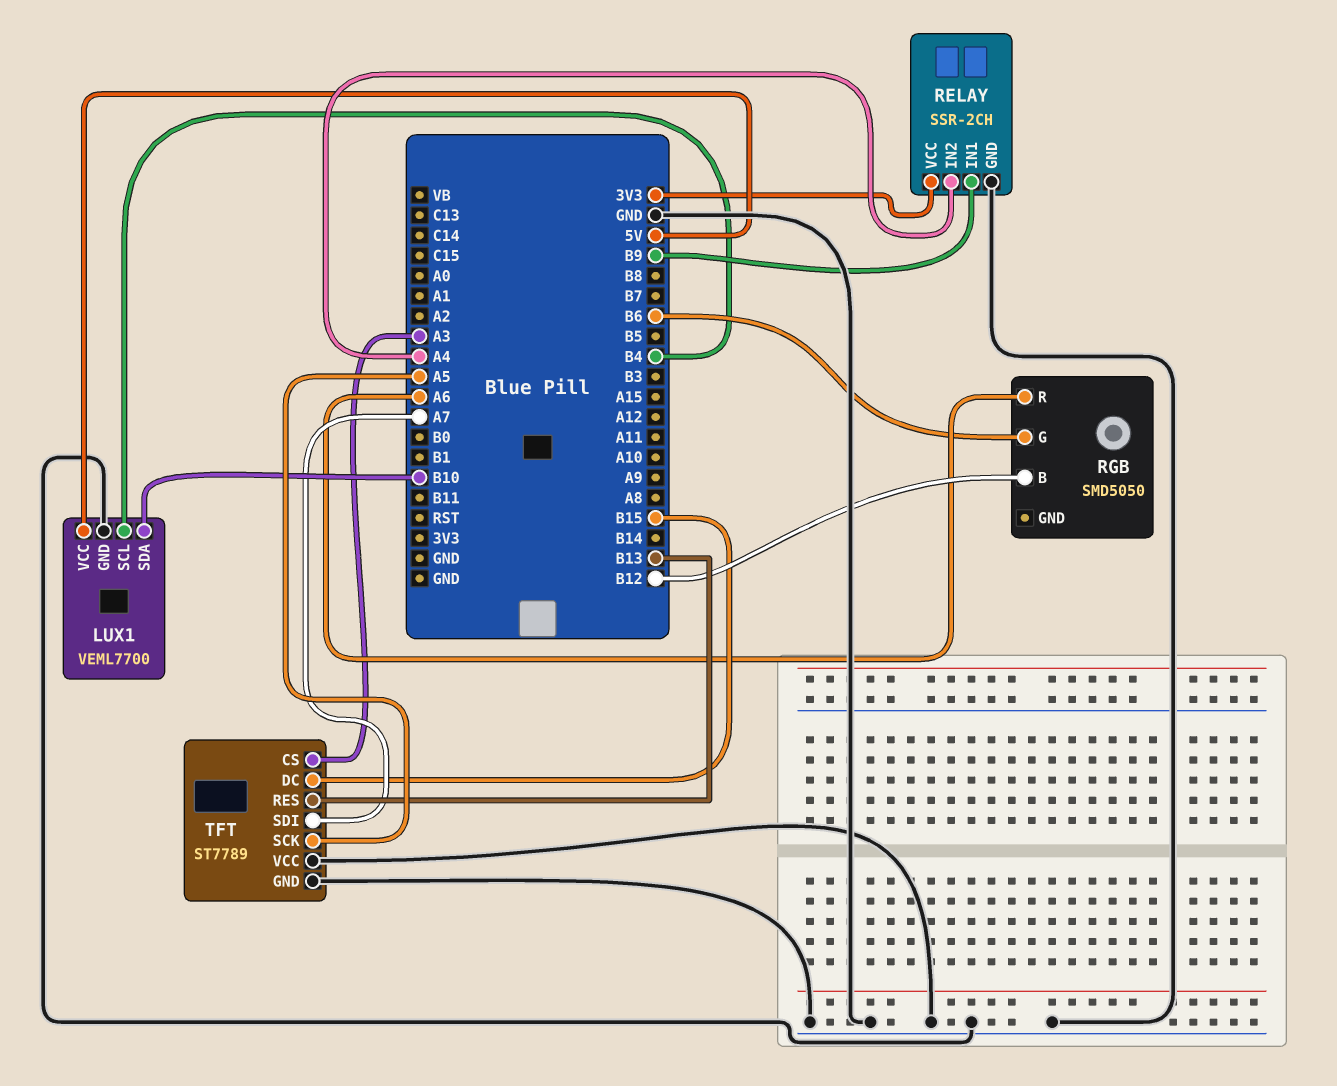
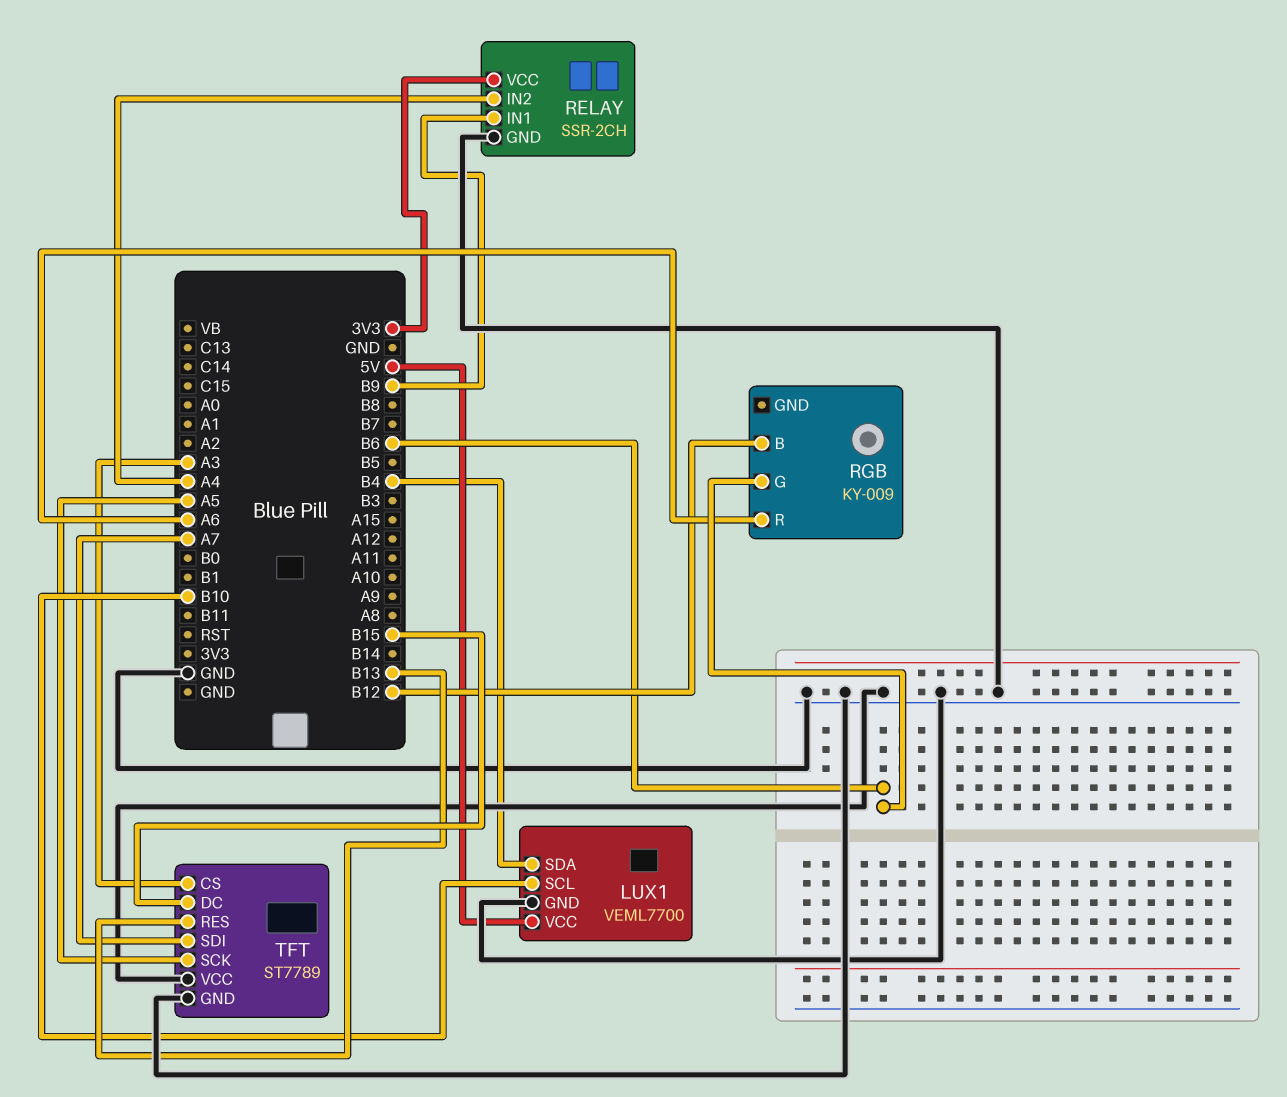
LUX1 pin SCL: B4 -> B10
LUX1 pin SDA: B10 -> B4
RGB: SMD5050 -> KY-009

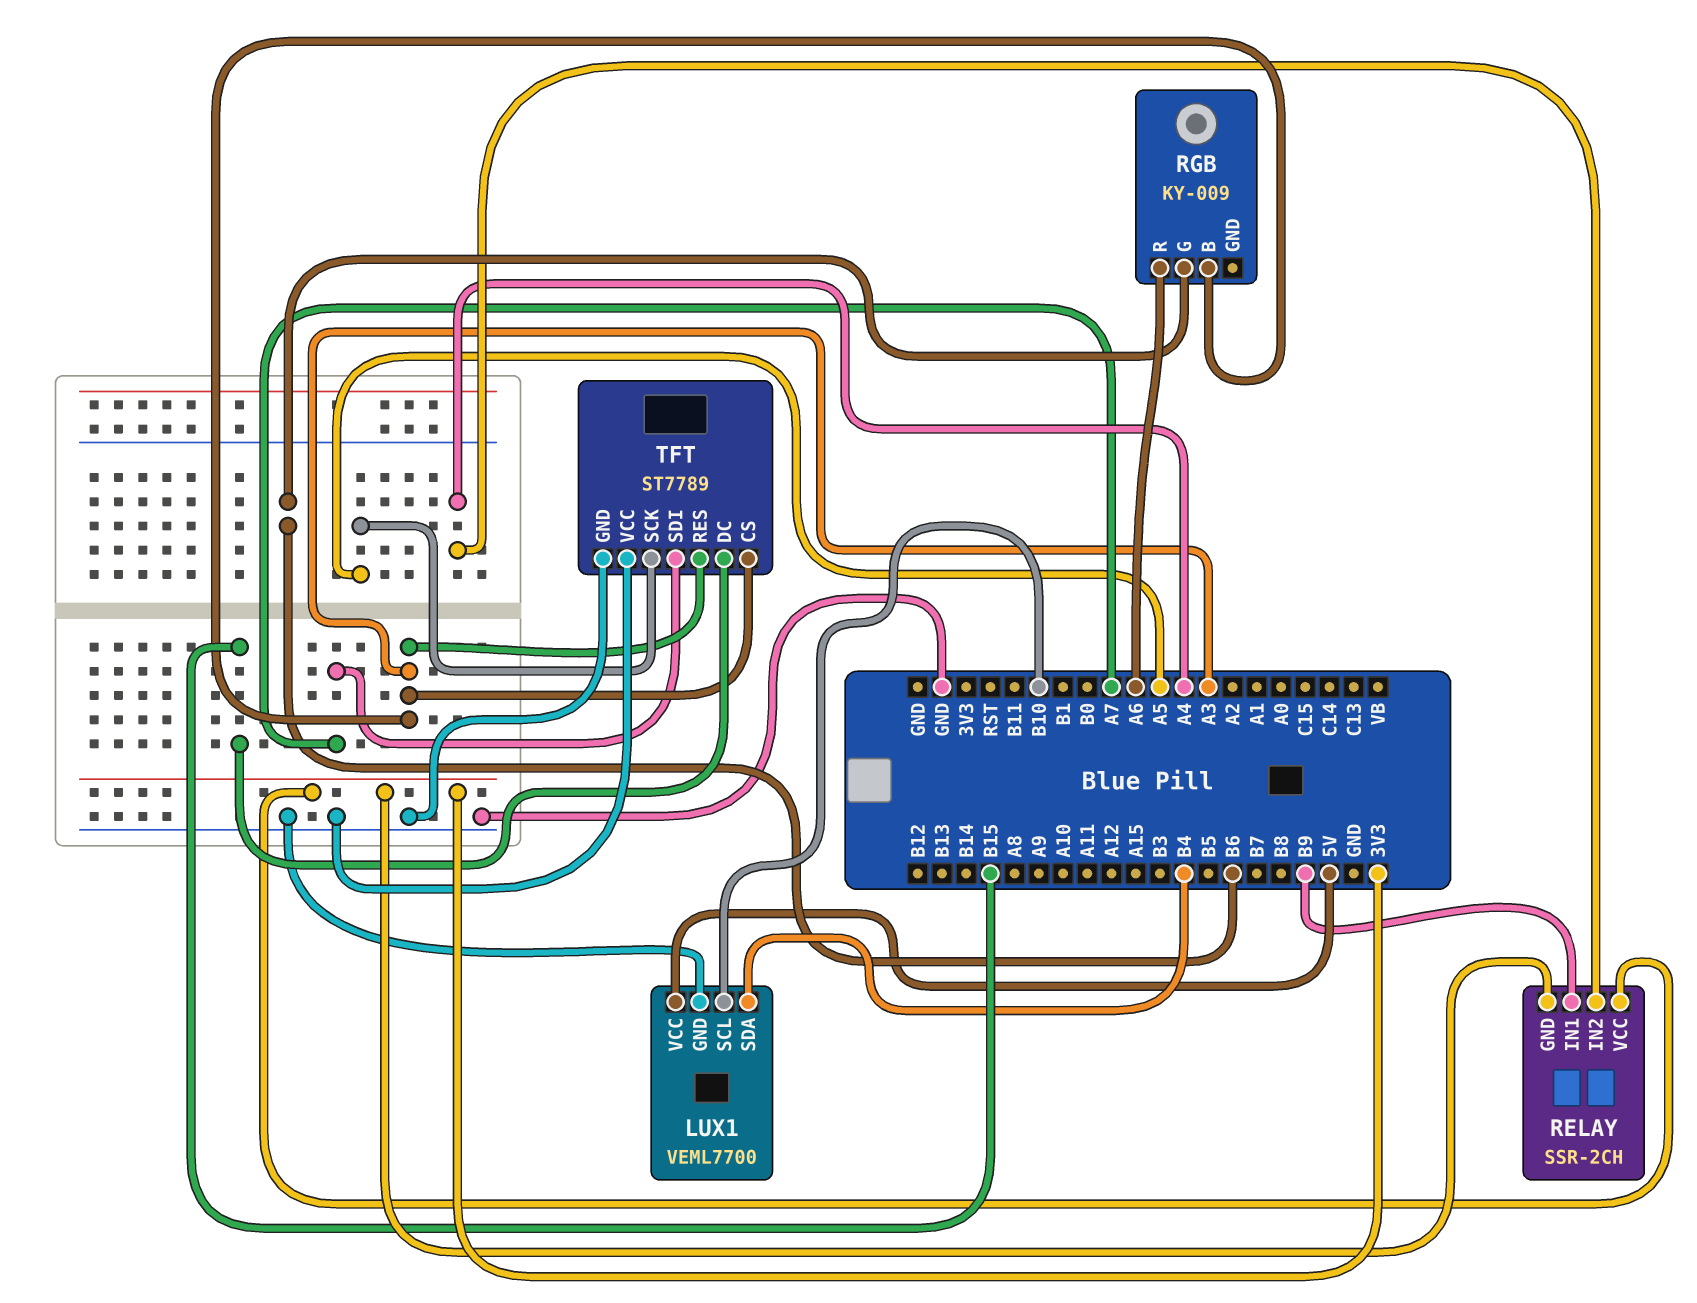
RELAY pin GND: GND -> 3V3
RGB pin B: B12 -> A3
TFT pin RES: B13 -> A3

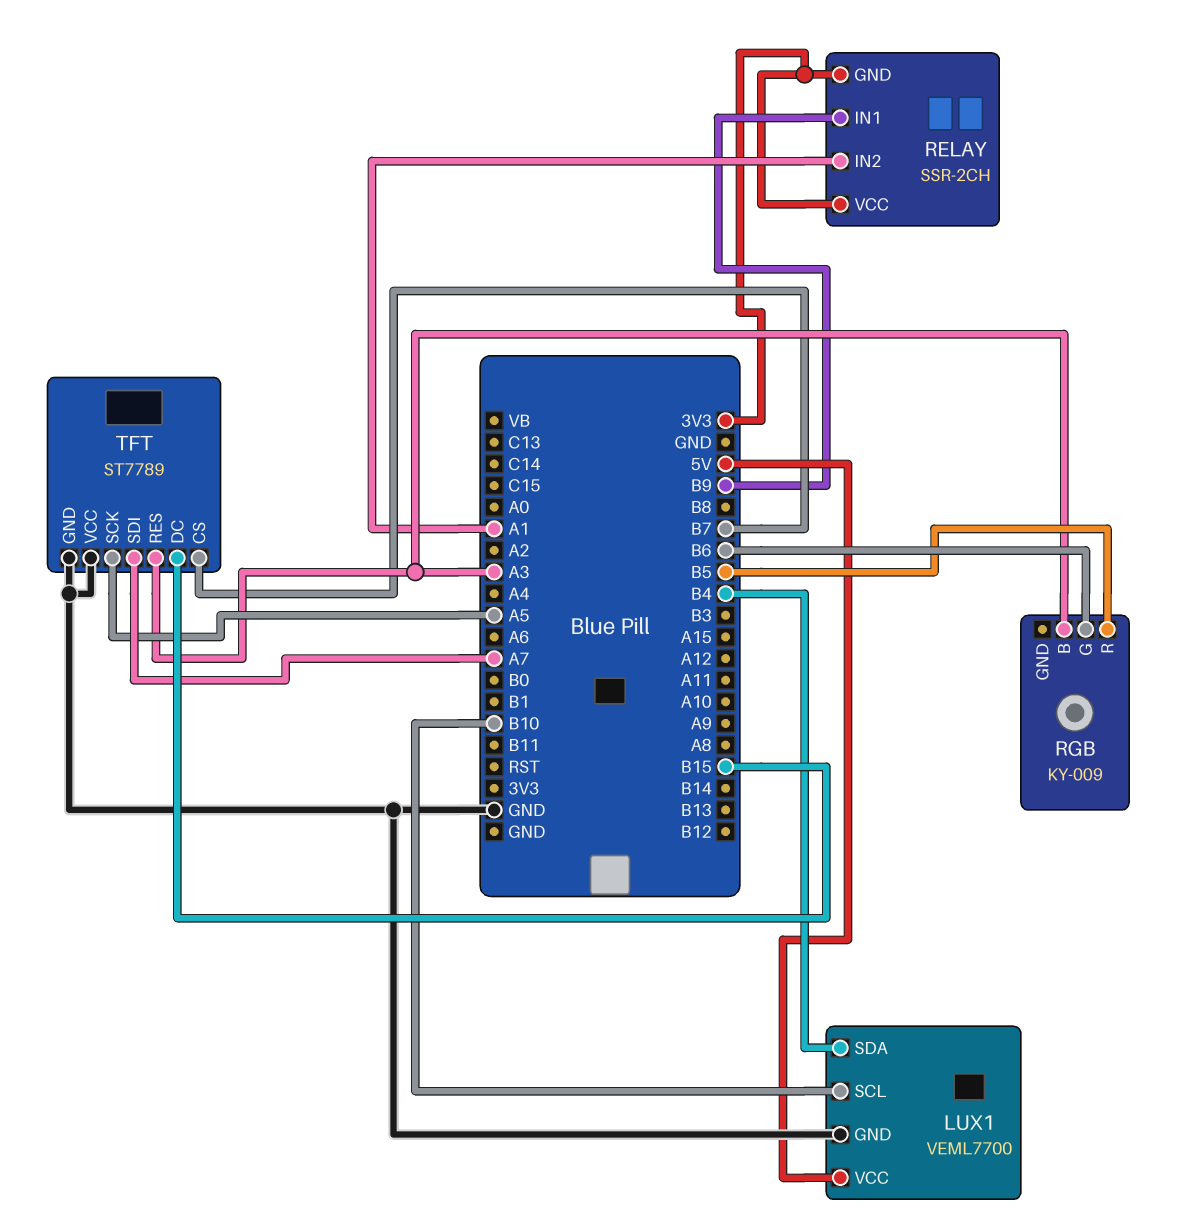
RELAY pin IN2: A4 -> A1
RGB pin R: A6 -> B5
TFT pin CS: A3 -> B7

